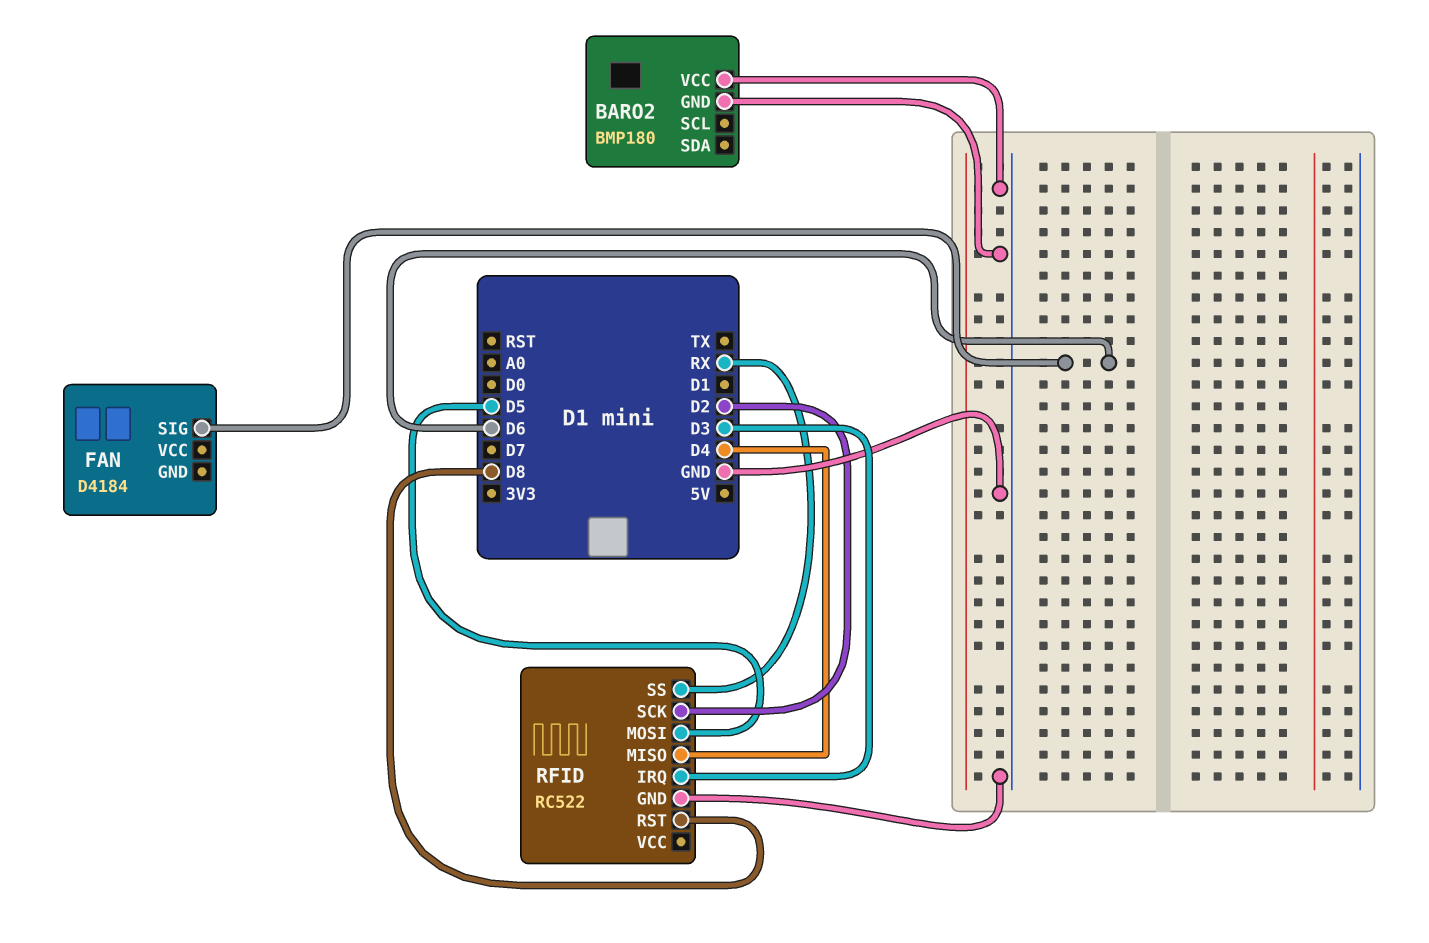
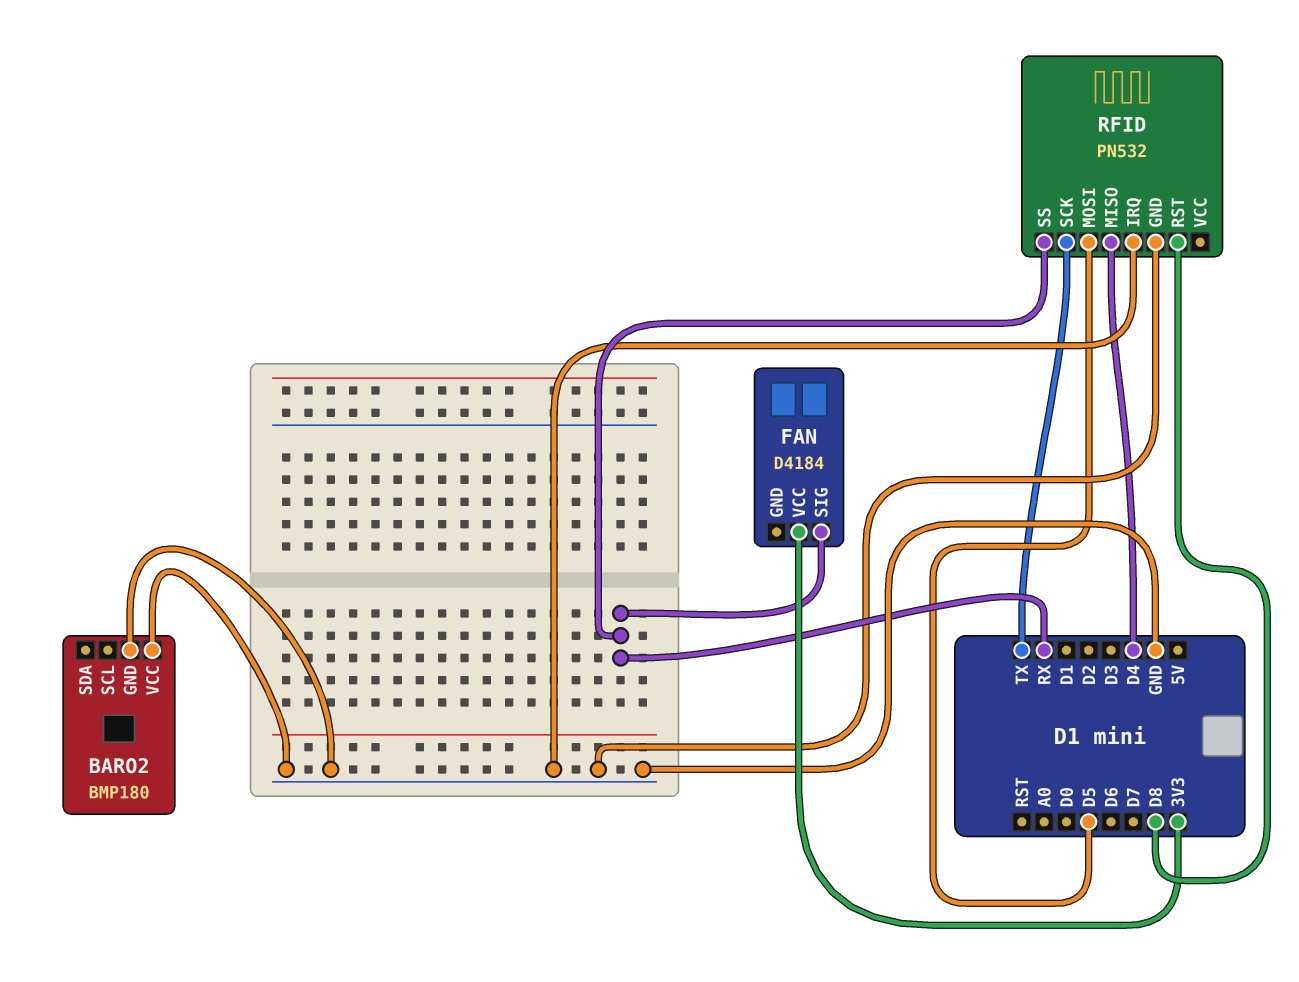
FAN pin SIG: D6 -> RX
FAN pin VCC: none -> 3V3
RFID: RC522 -> PN532
RFID pin IRQ: D3 -> GND
RFID pin SCK: D2 -> TX

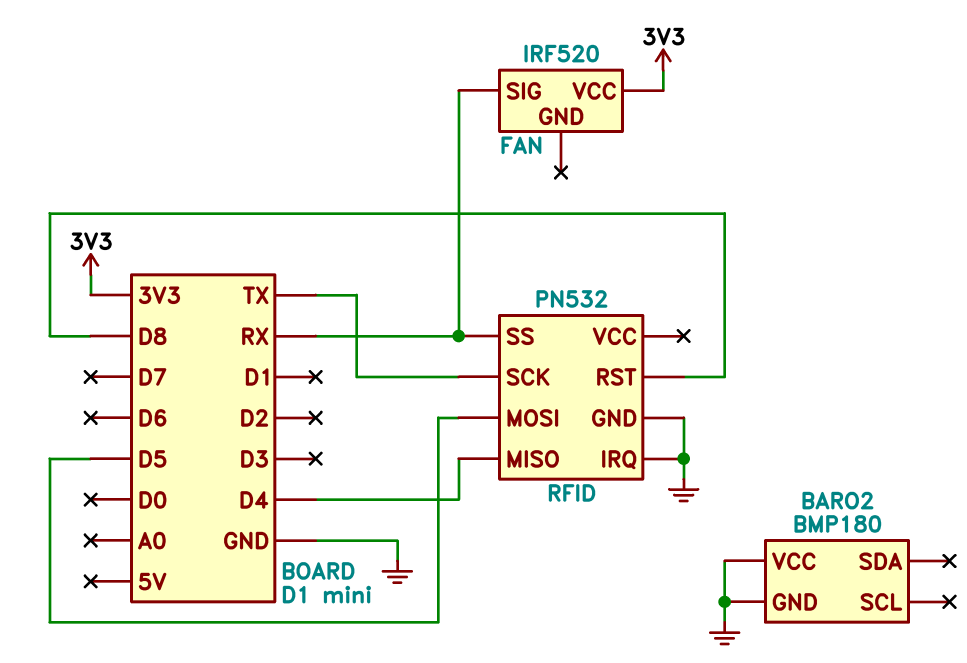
FAN: D4184 -> IRF520

